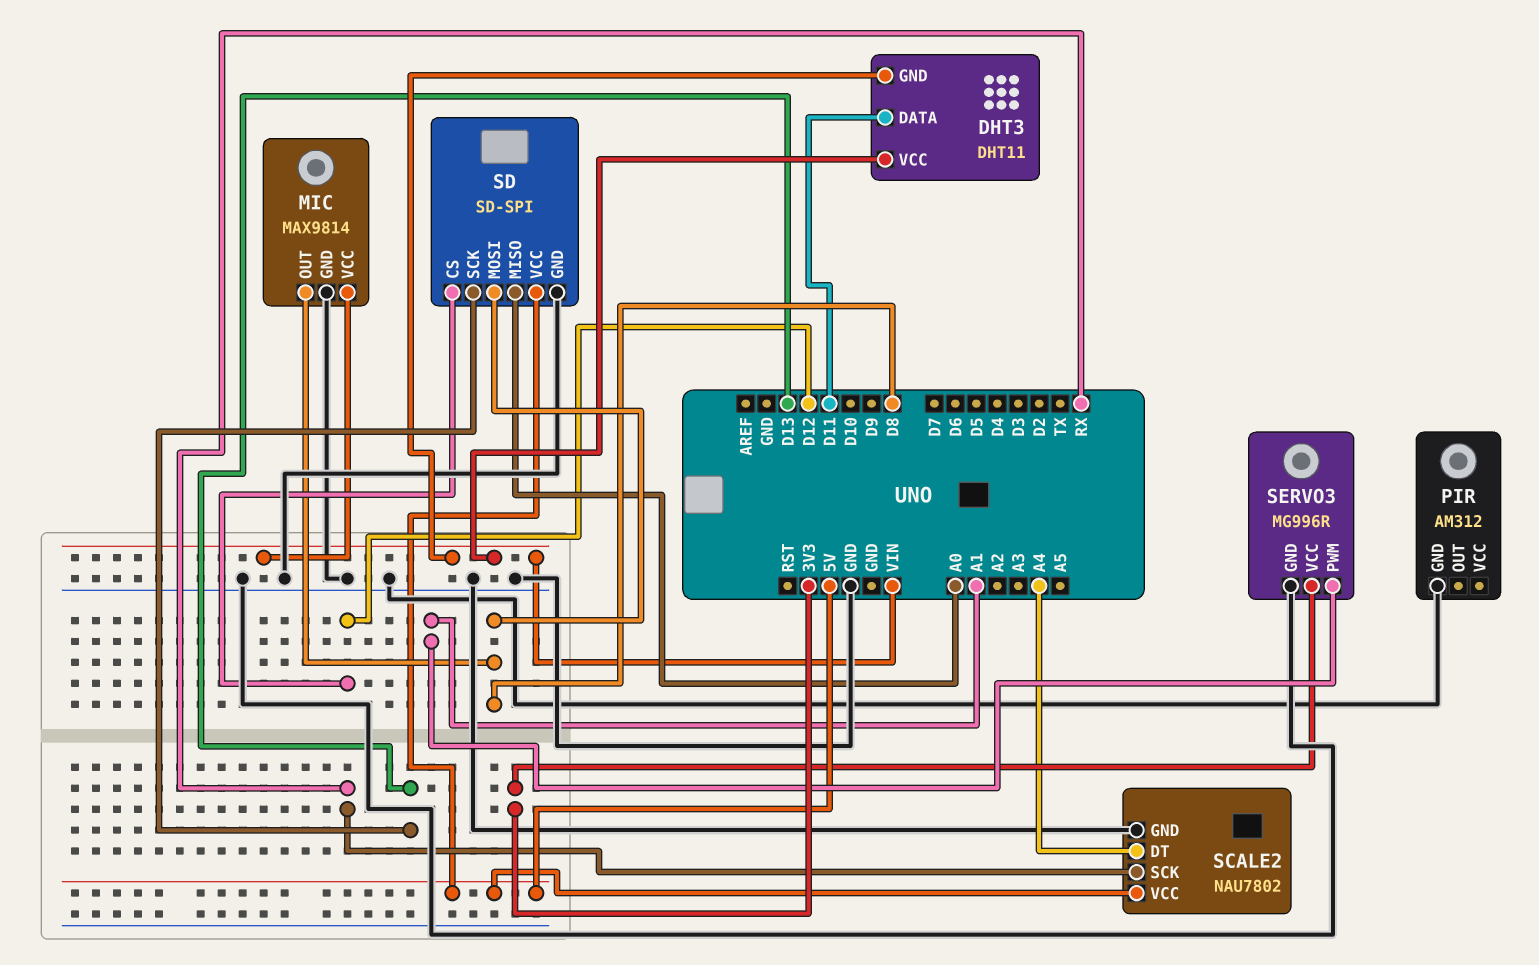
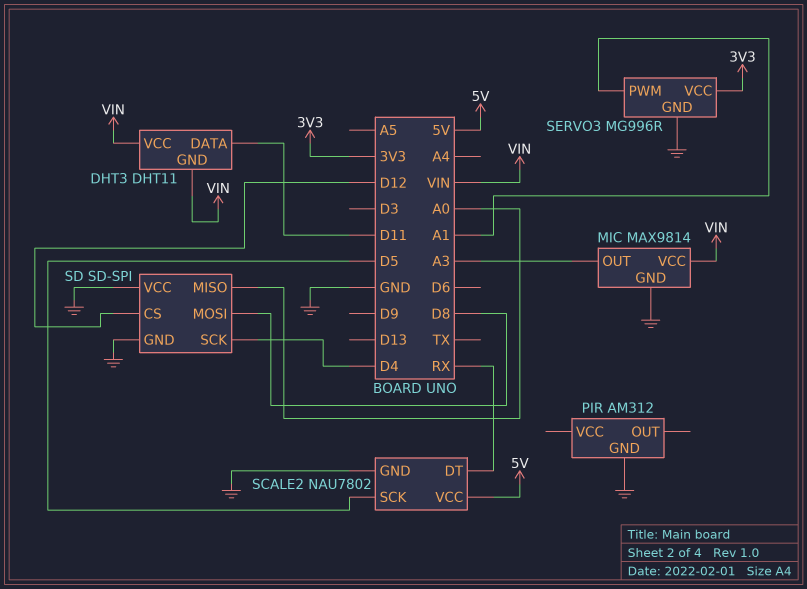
MIC pin OUT: D8 -> A3
SCALE2 pin DT: A4 -> RX
SCALE2 pin SCK: RX -> D5
SD pin SCK: D13 -> D4
SD pin VCC: 5V -> GND

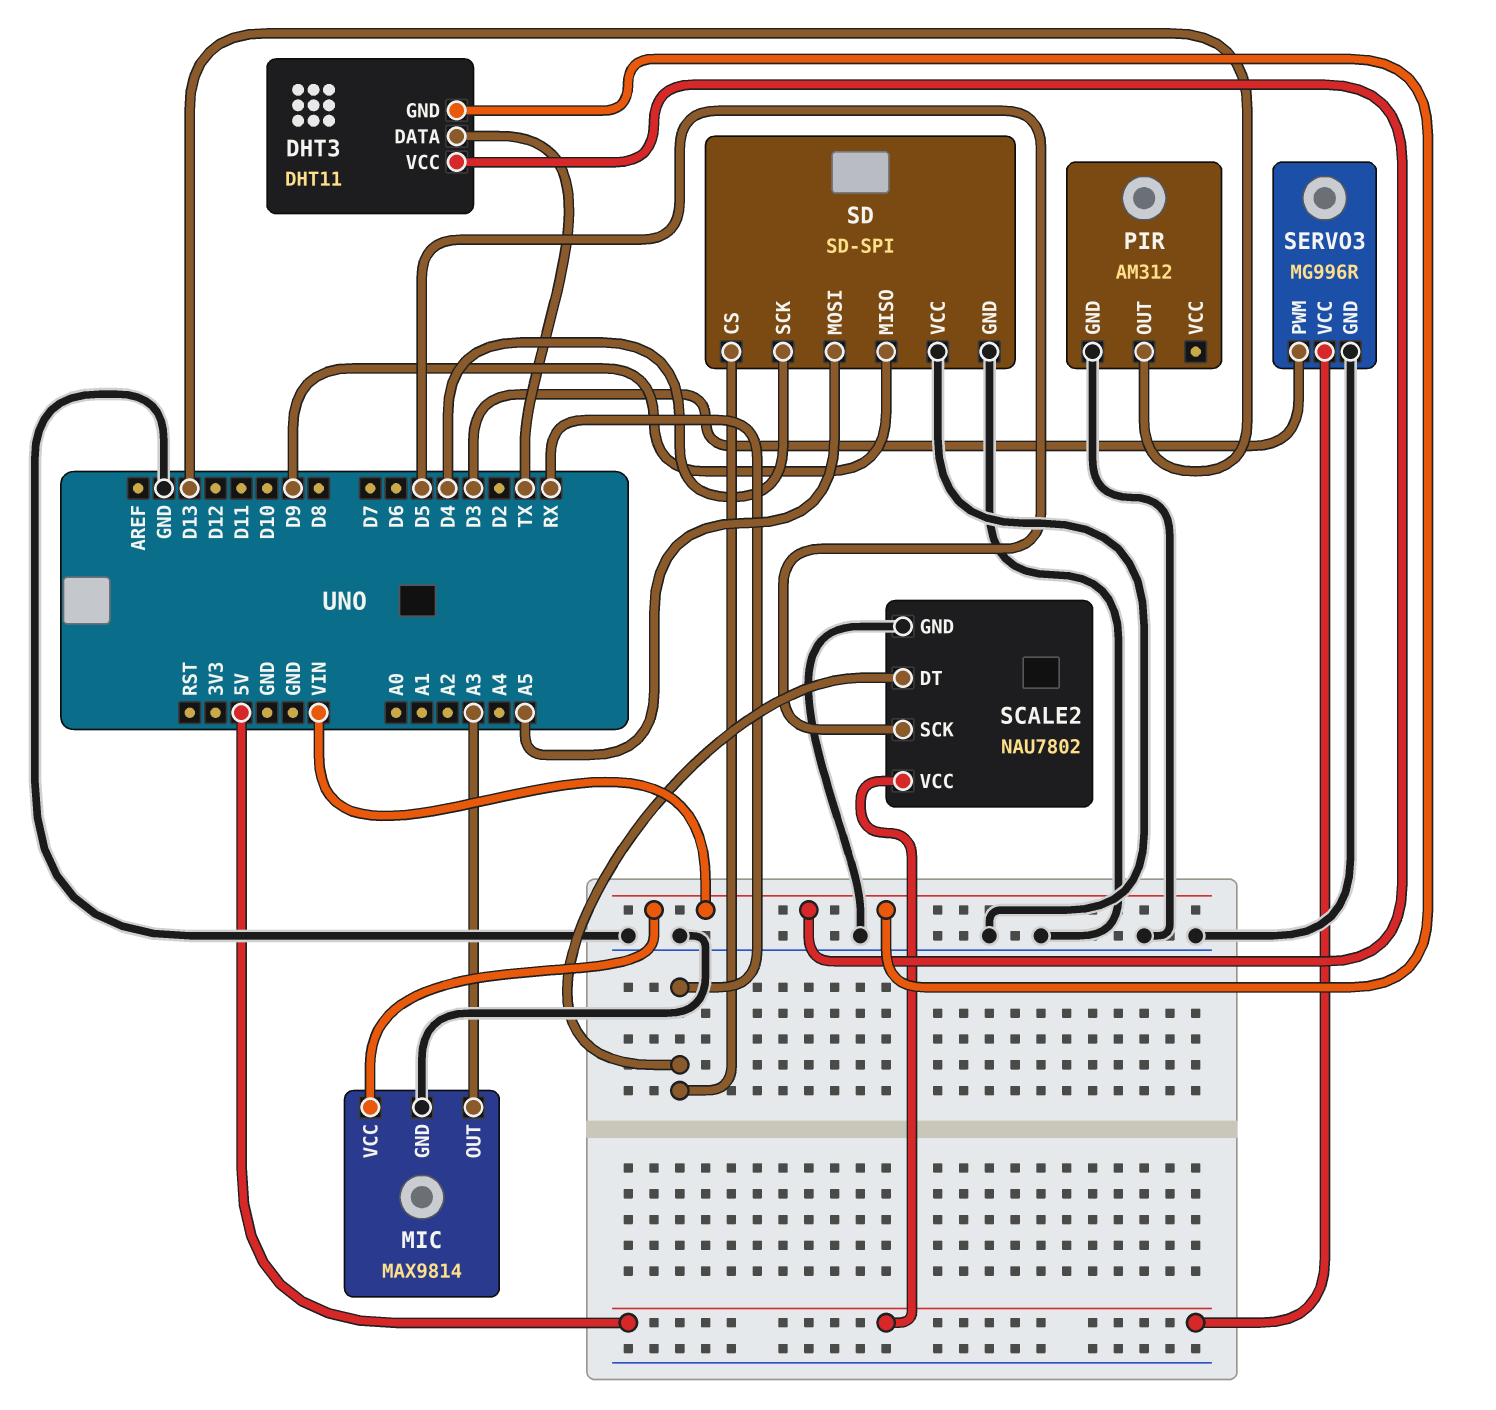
DHT3 pin DATA: D11 -> TX
PIR pin OUT: none -> D13
SD pin CS: D12 -> RX
SD pin MISO: A0 -> D9
SD pin MOSI: D8 -> A5
SERVO3 pin PWM: A1 -> D3
SERVO3 pin VCC: 3V3 -> 5V

